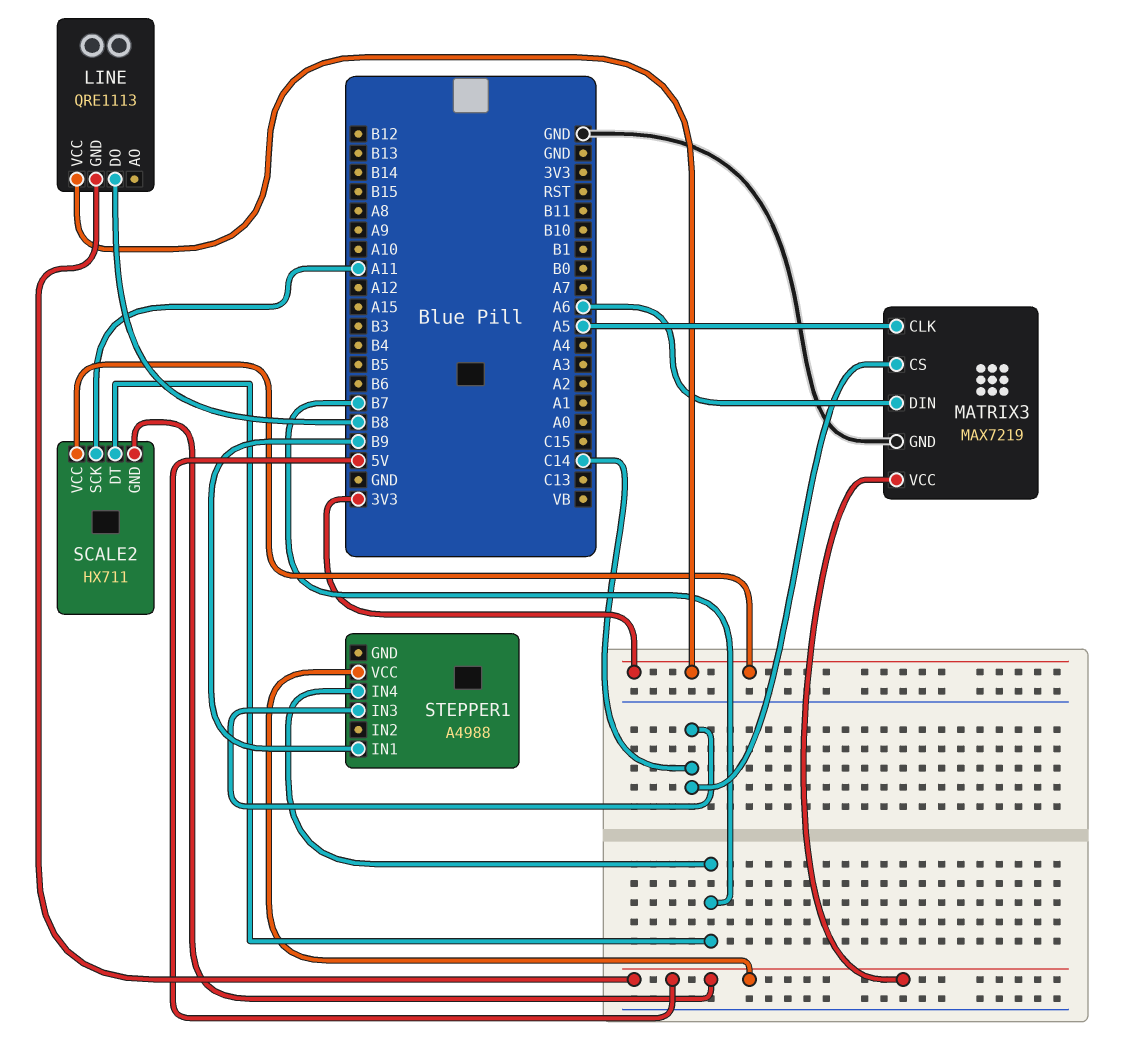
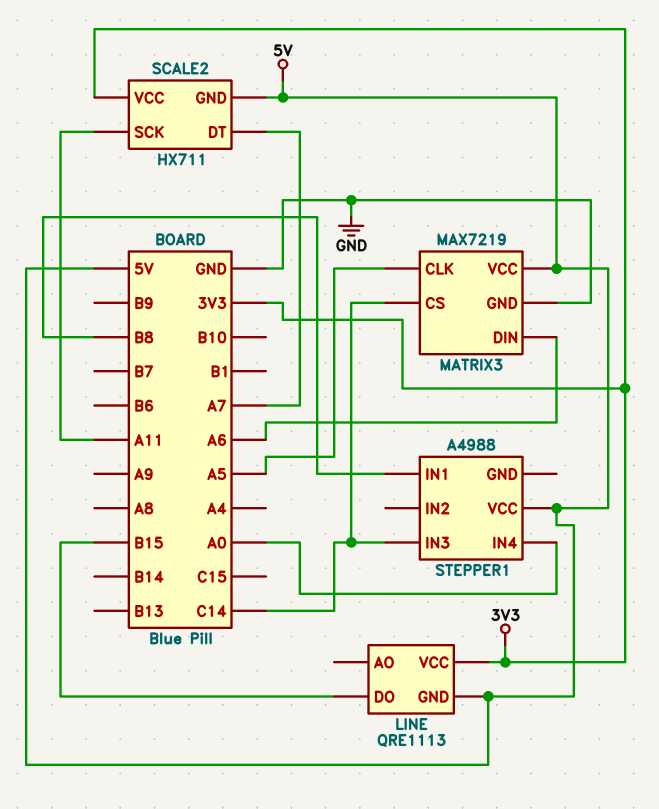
LINE pin DO: B8 -> B15
SCALE2 pin DT: B7 -> A7
STEPPER1 pin IN1: B9 -> B8
STEPPER1 pin IN4: B7 -> A0

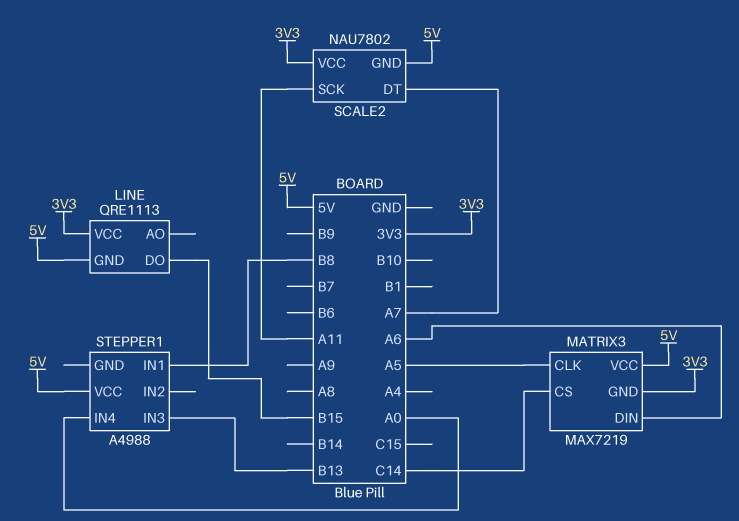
MATRIX3 pin GND: GND -> 3V3
SCALE2: HX711 -> NAU7802
STEPPER1 pin IN3: C14 -> B13

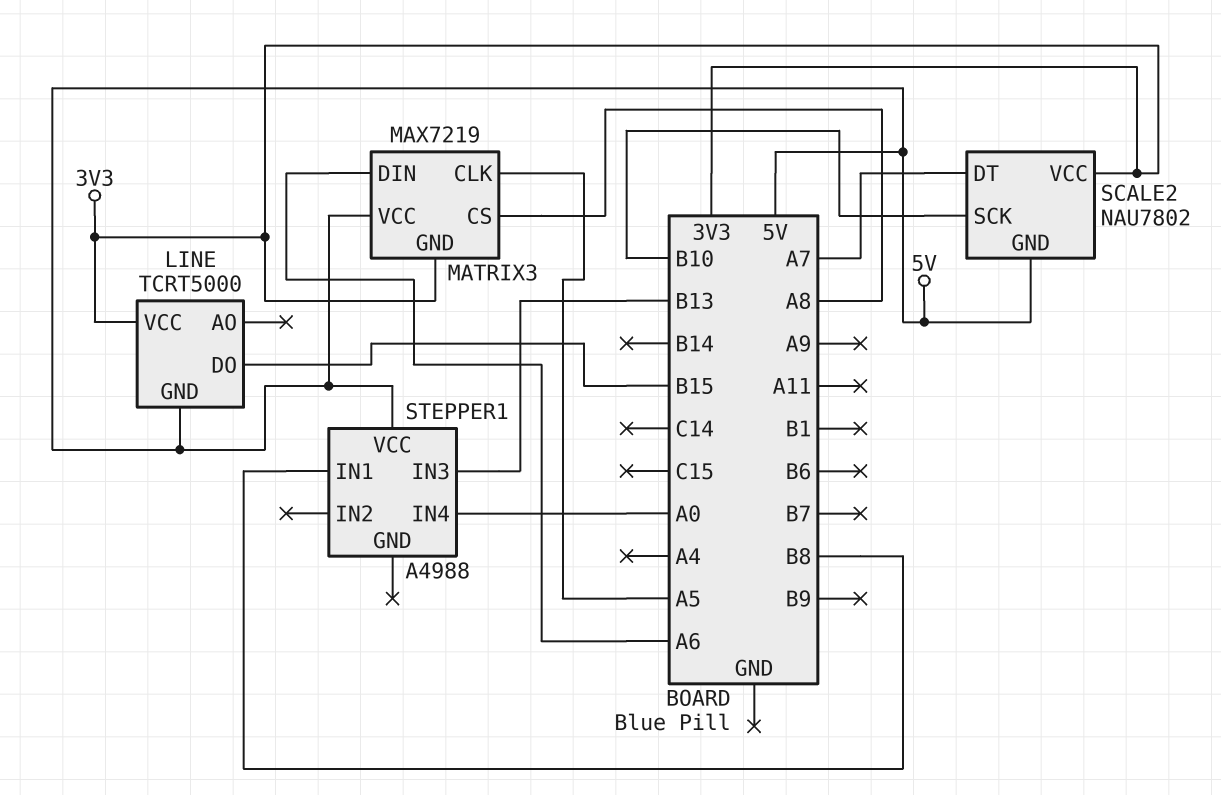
LINE: QRE1113 -> TCRT5000
MATRIX3 pin CS: C14 -> A8
SCALE2 pin SCK: A11 -> B10

